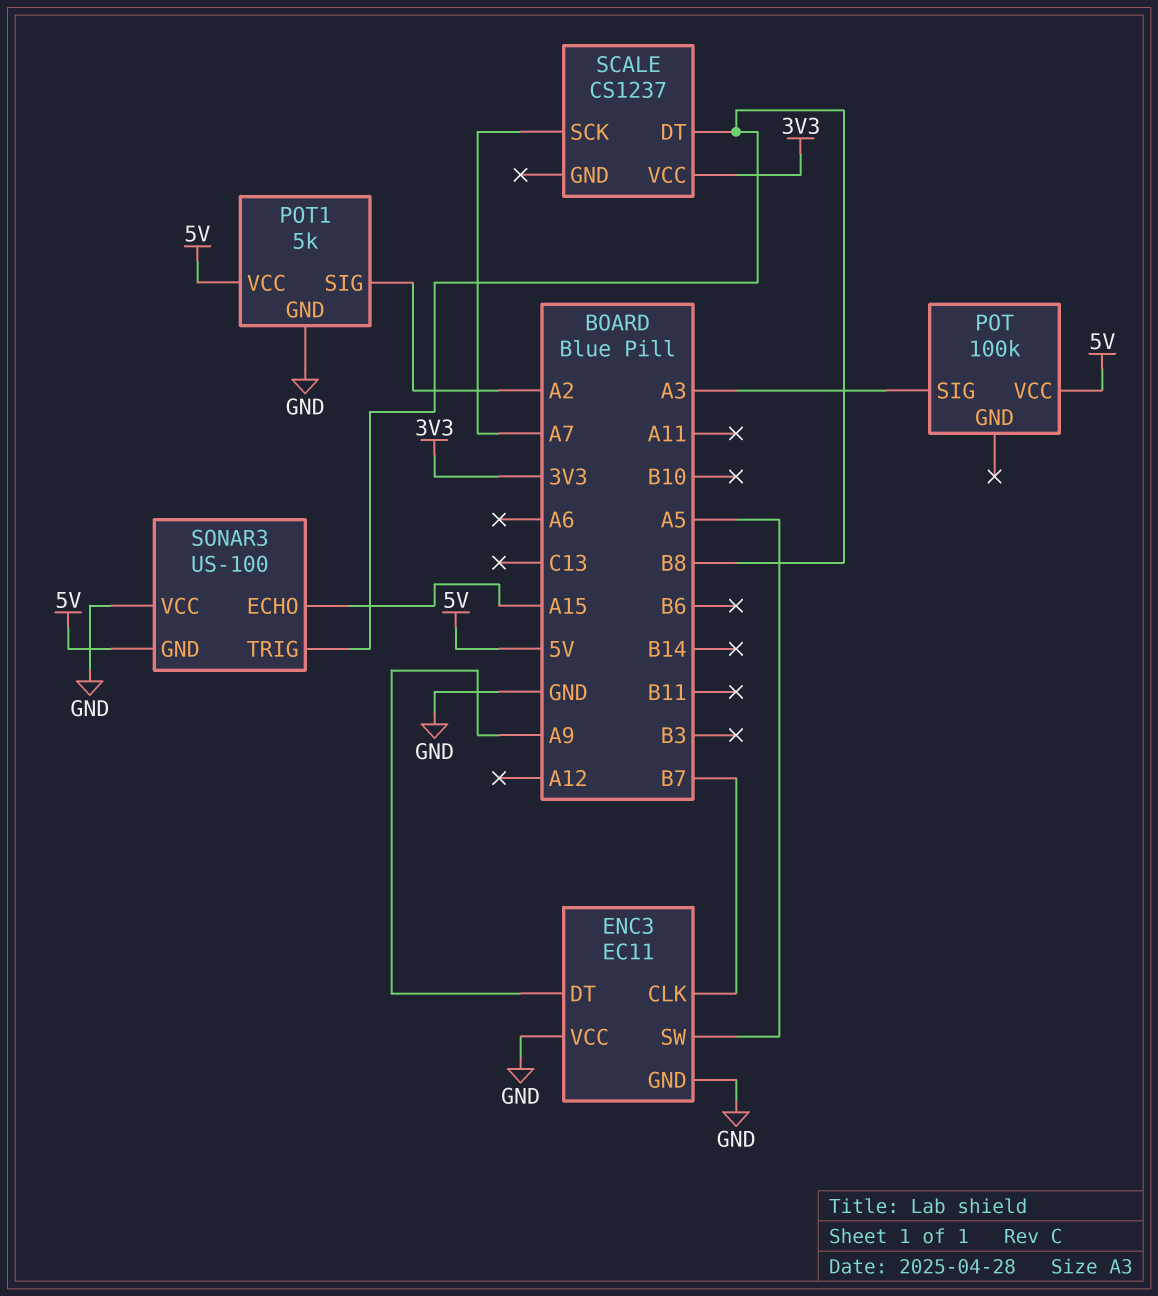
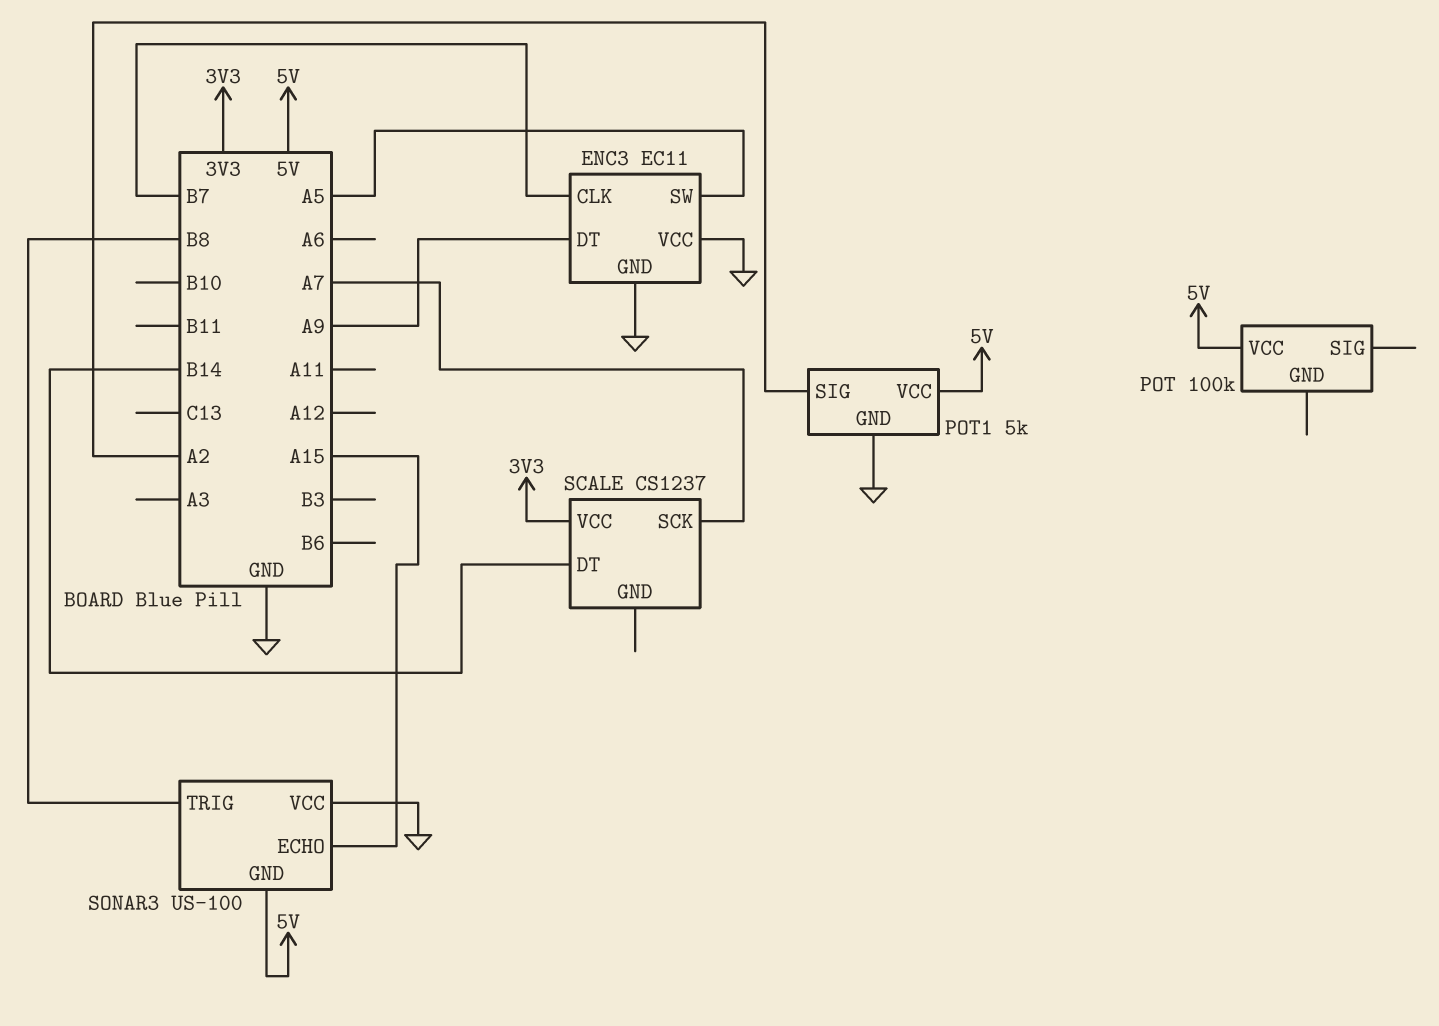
POT pin SIG: A3 -> none
SCALE pin DT: B8 -> B14

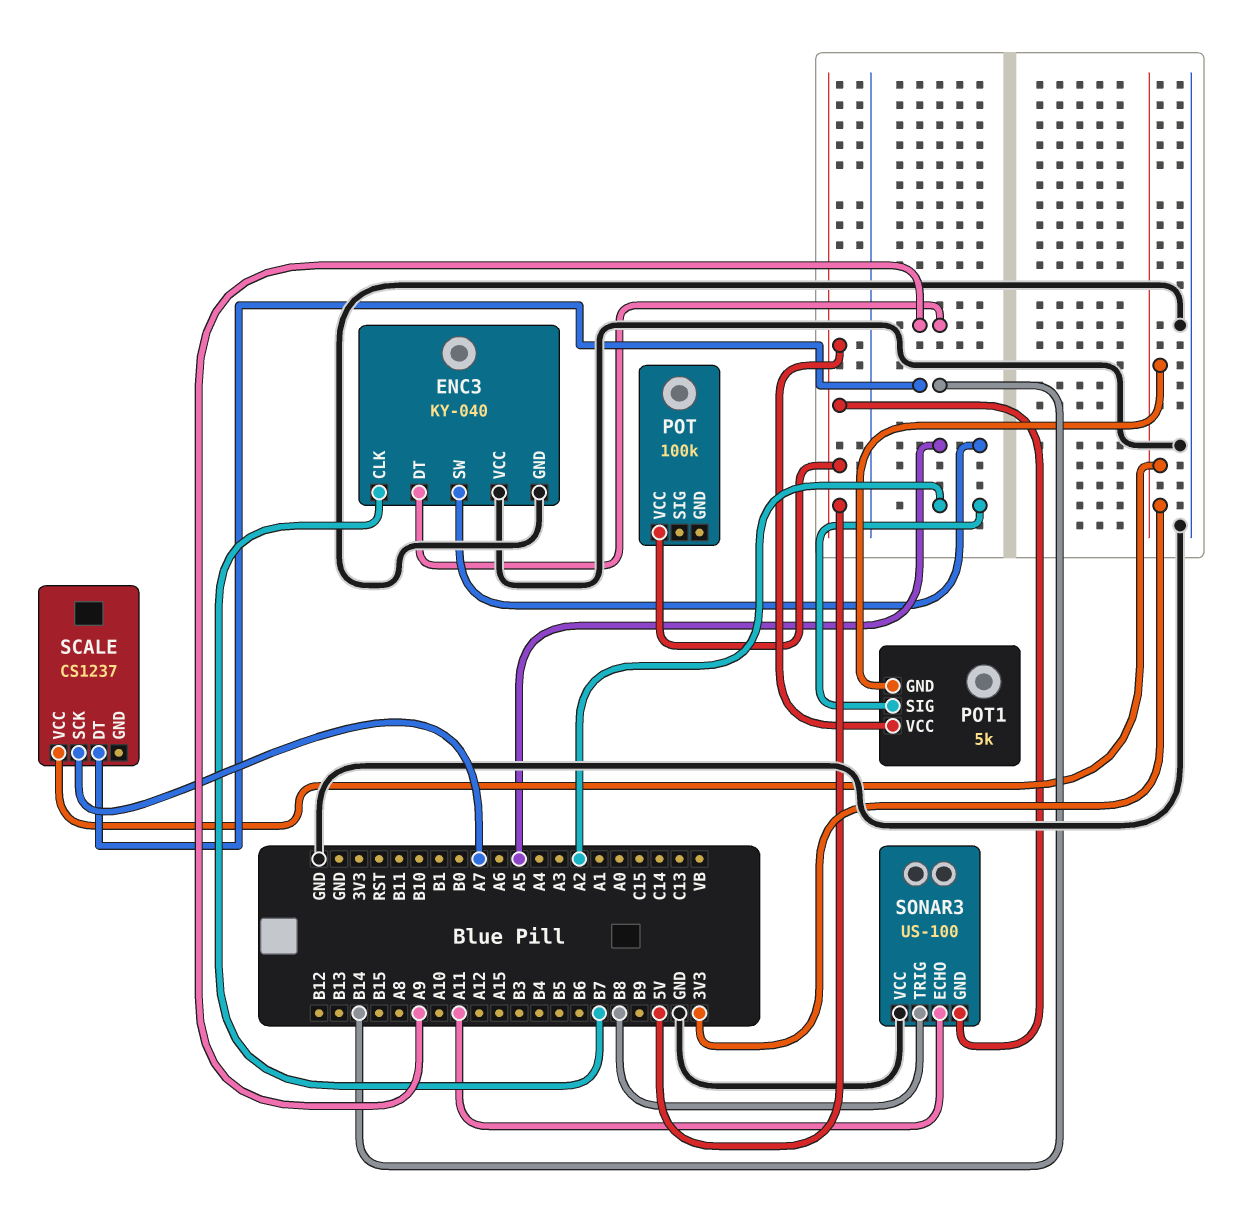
ENC3: EC11 -> KY-040
POT1 pin GND: GND -> 3V3
SONAR3 pin ECHO: A15 -> A11

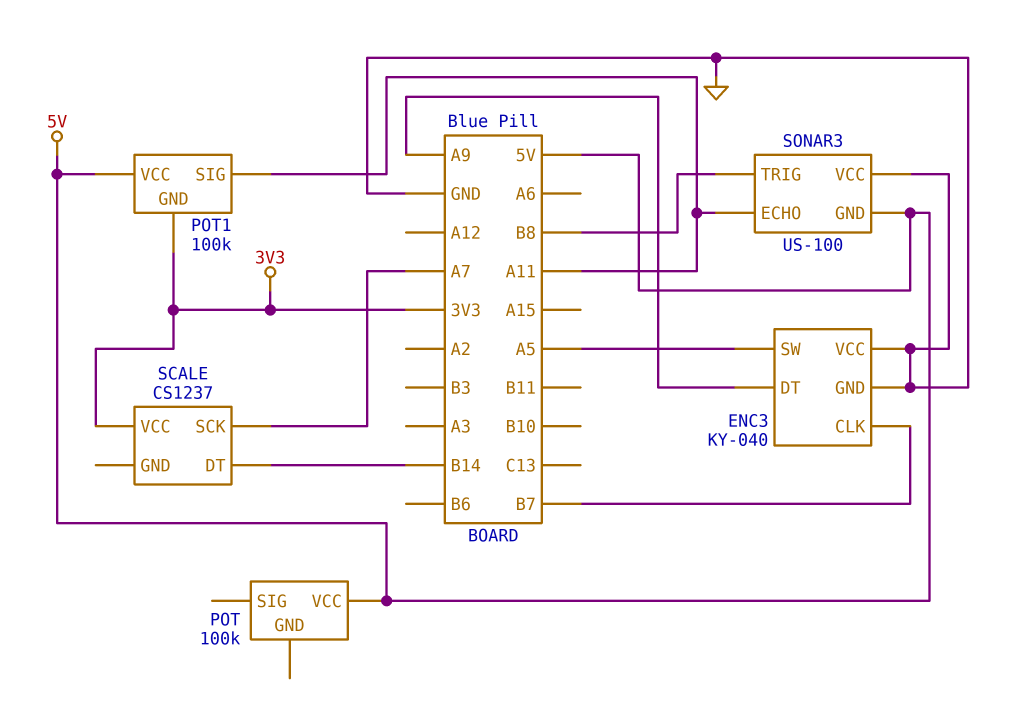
POT1: 5k -> 100k
POT1 pin SIG: A2 -> A11

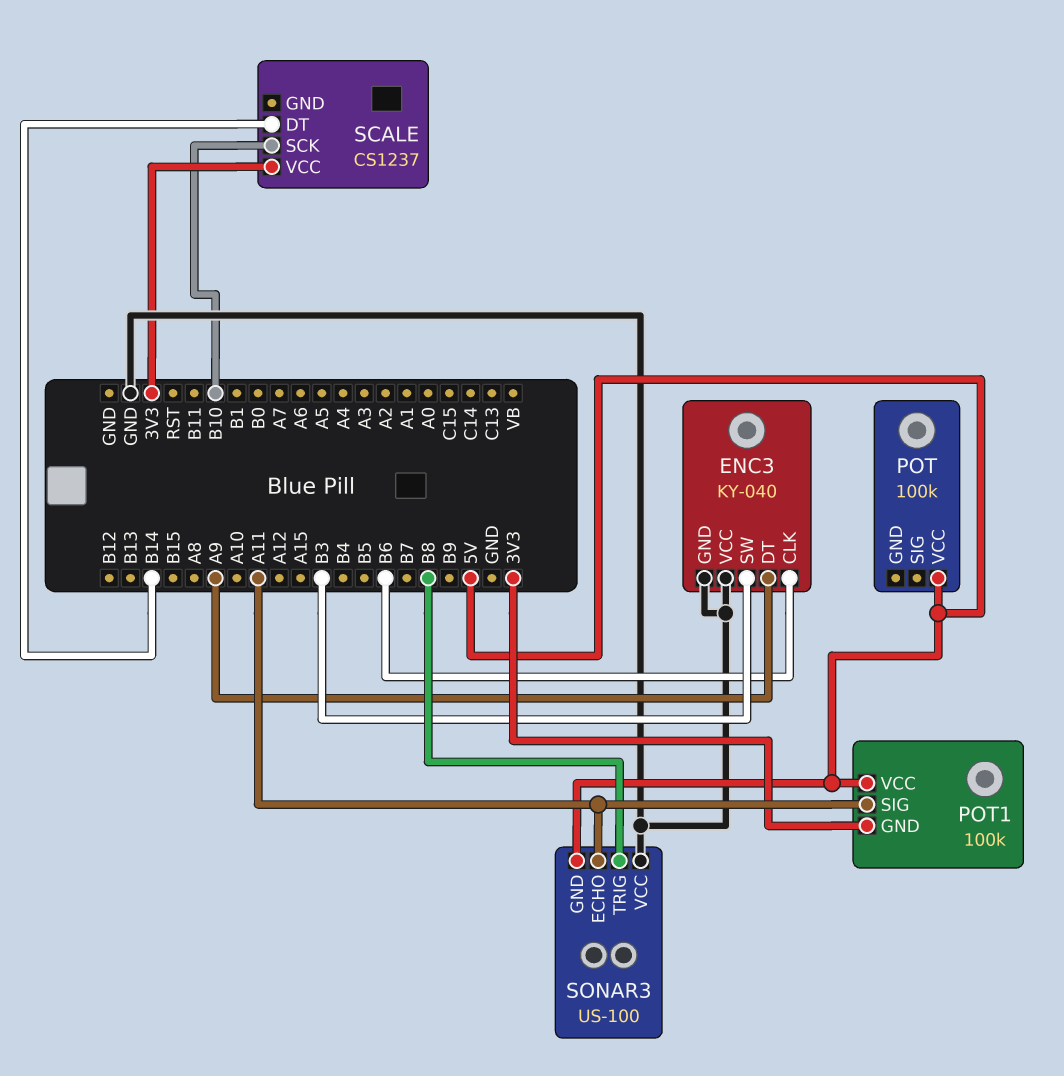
ENC3 pin CLK: B7 -> B6
ENC3 pin SW: A5 -> B3
SCALE pin SCK: A7 -> B10

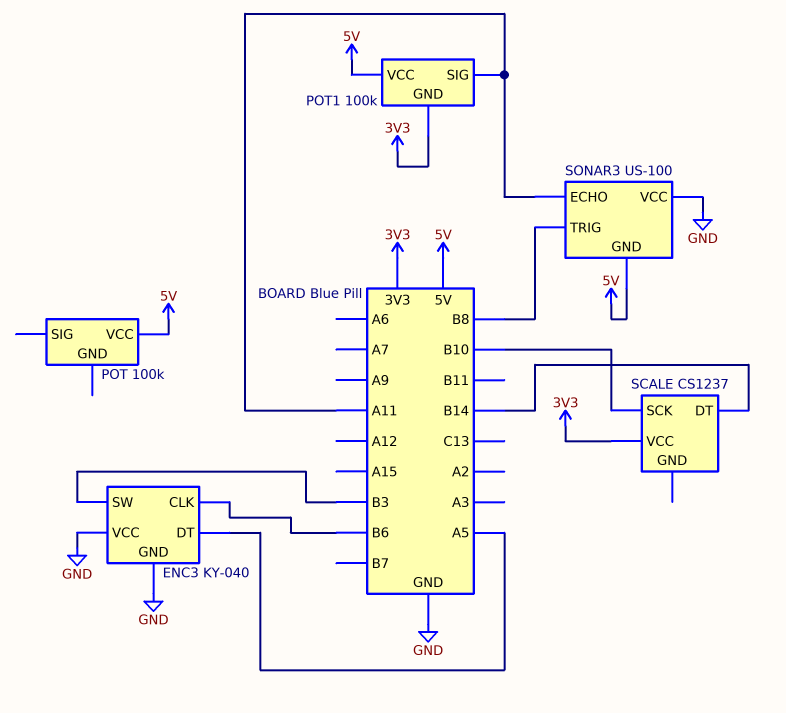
ENC3 pin DT: A9 -> A5

